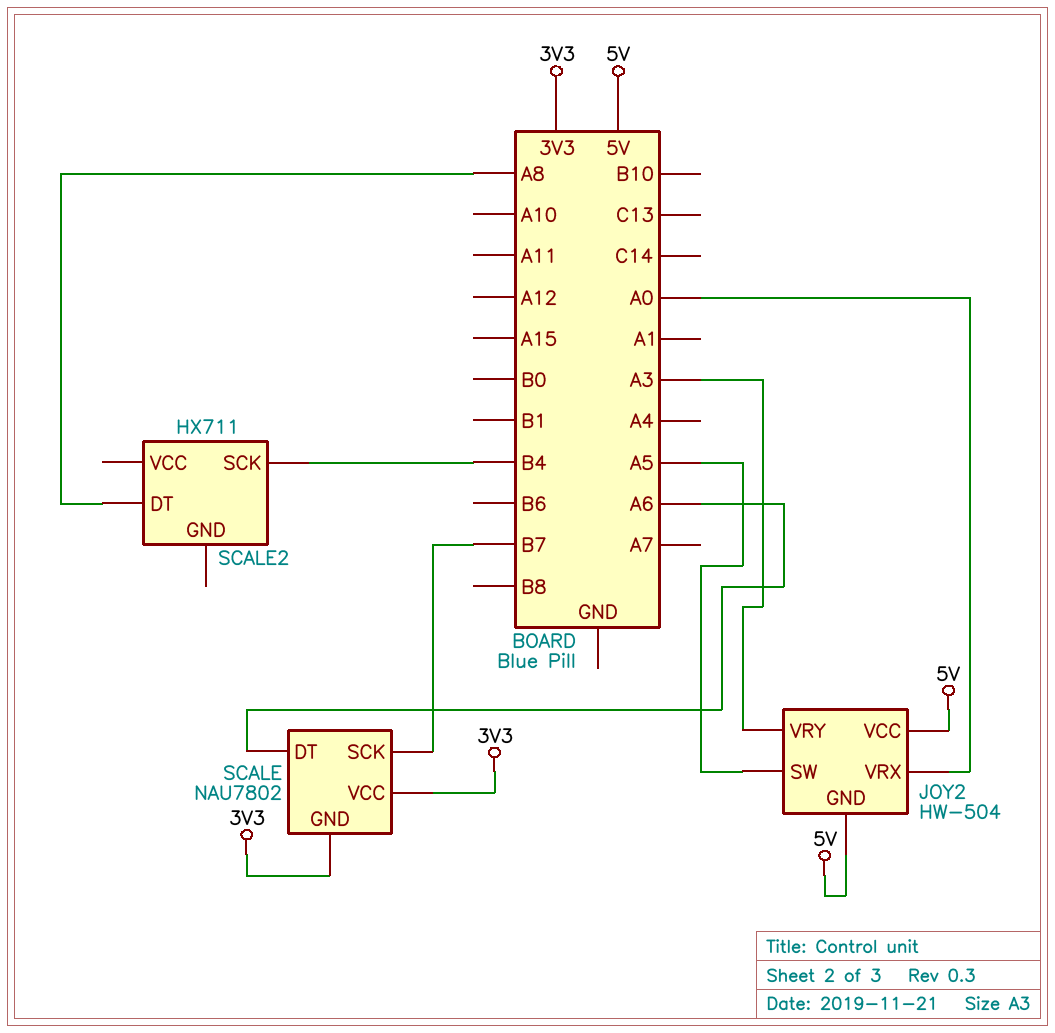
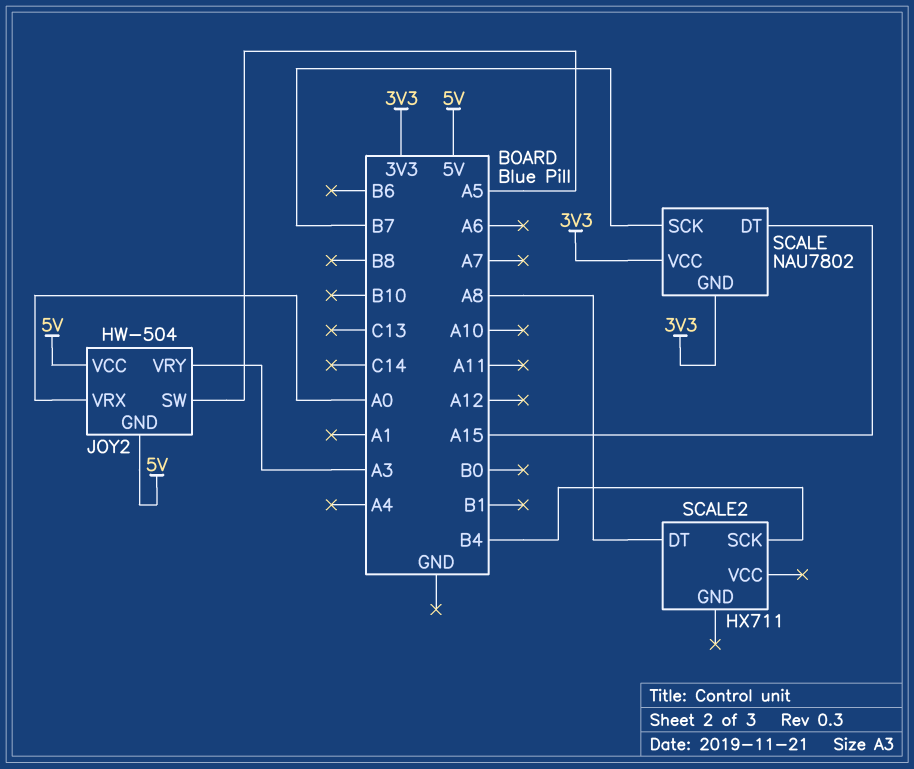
SCALE pin DT: A6 -> A15

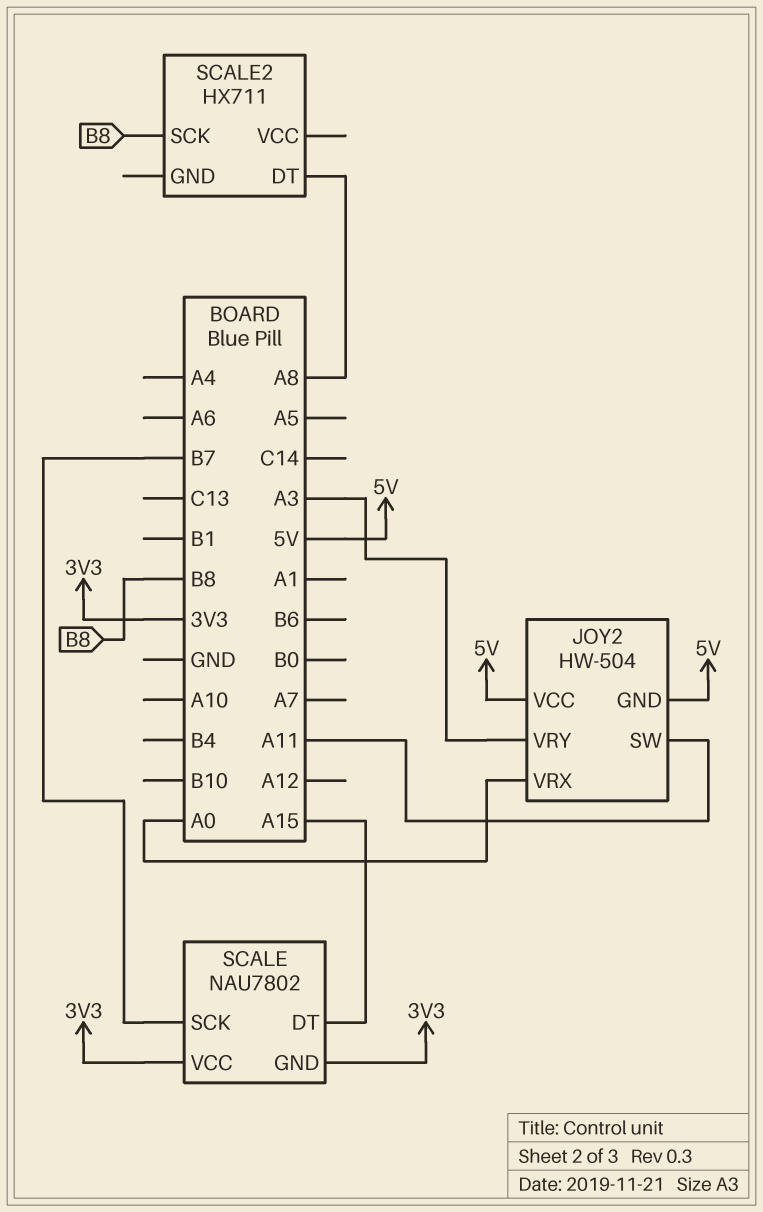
JOY2 pin SW: A5 -> A11
SCALE2 pin SCK: B4 -> B8

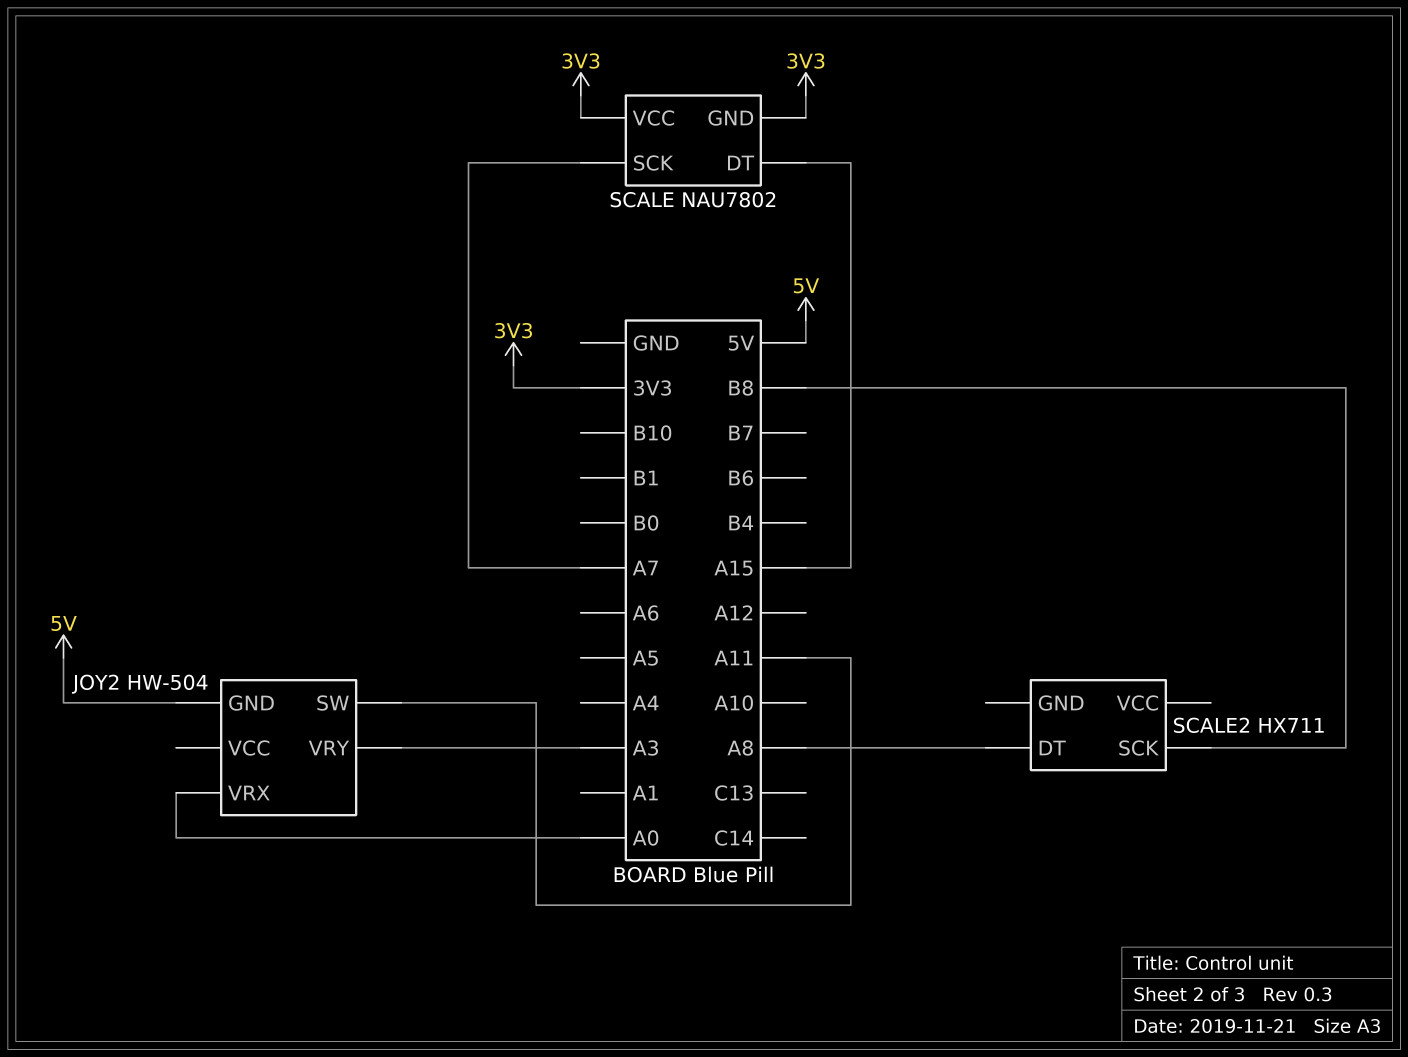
JOY2 pin VCC: 5V -> none
SCALE pin SCK: B7 -> A7

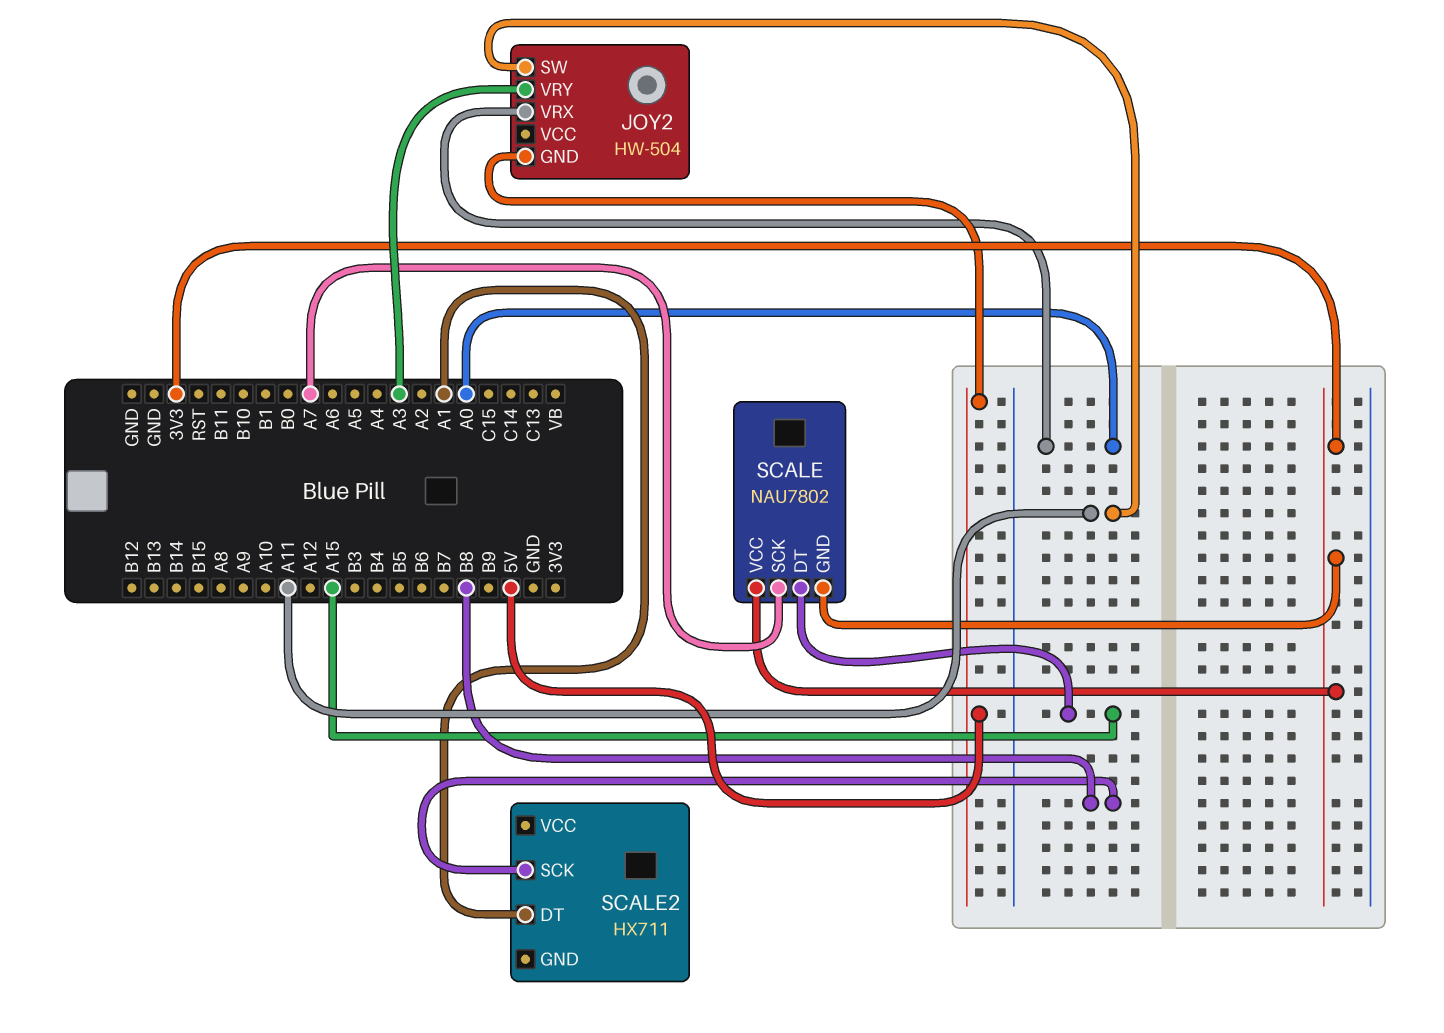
SCALE2 pin DT: A8 -> A1

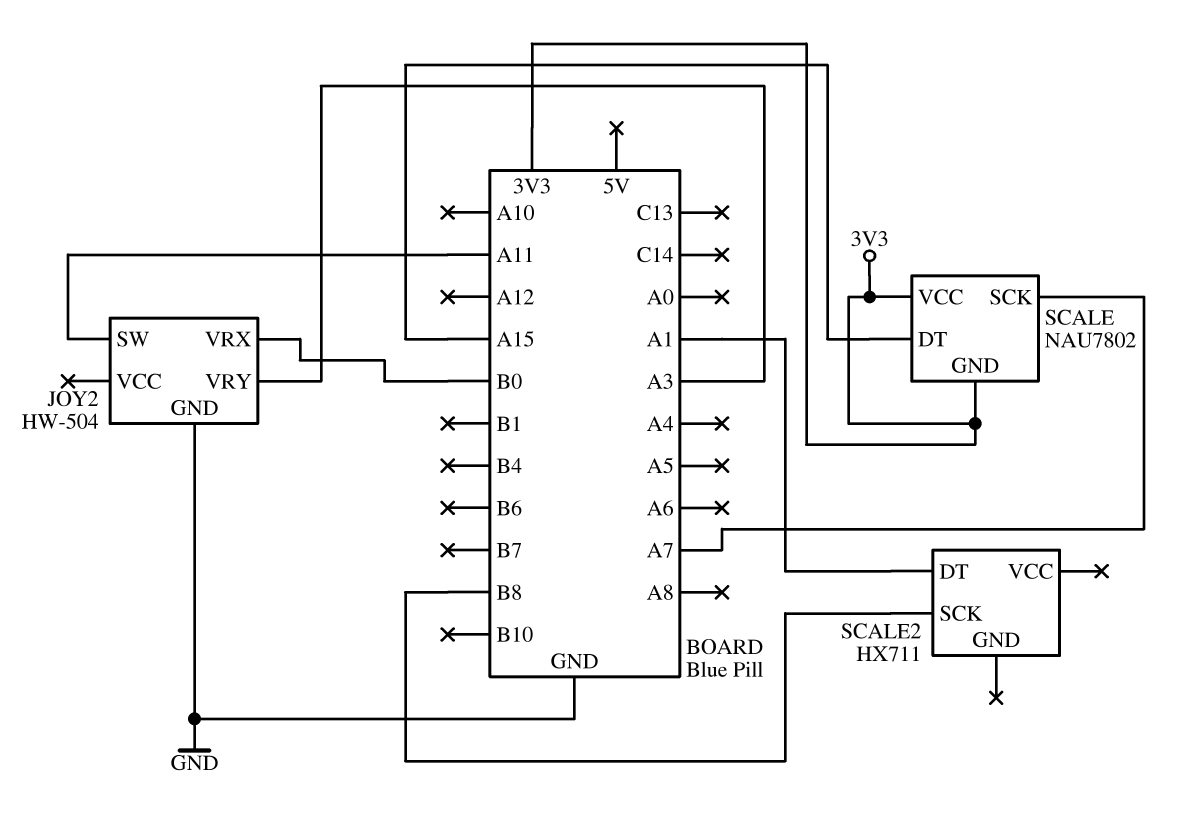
JOY2 pin GND: 5V -> GND
JOY2 pin VRX: A0 -> B0

